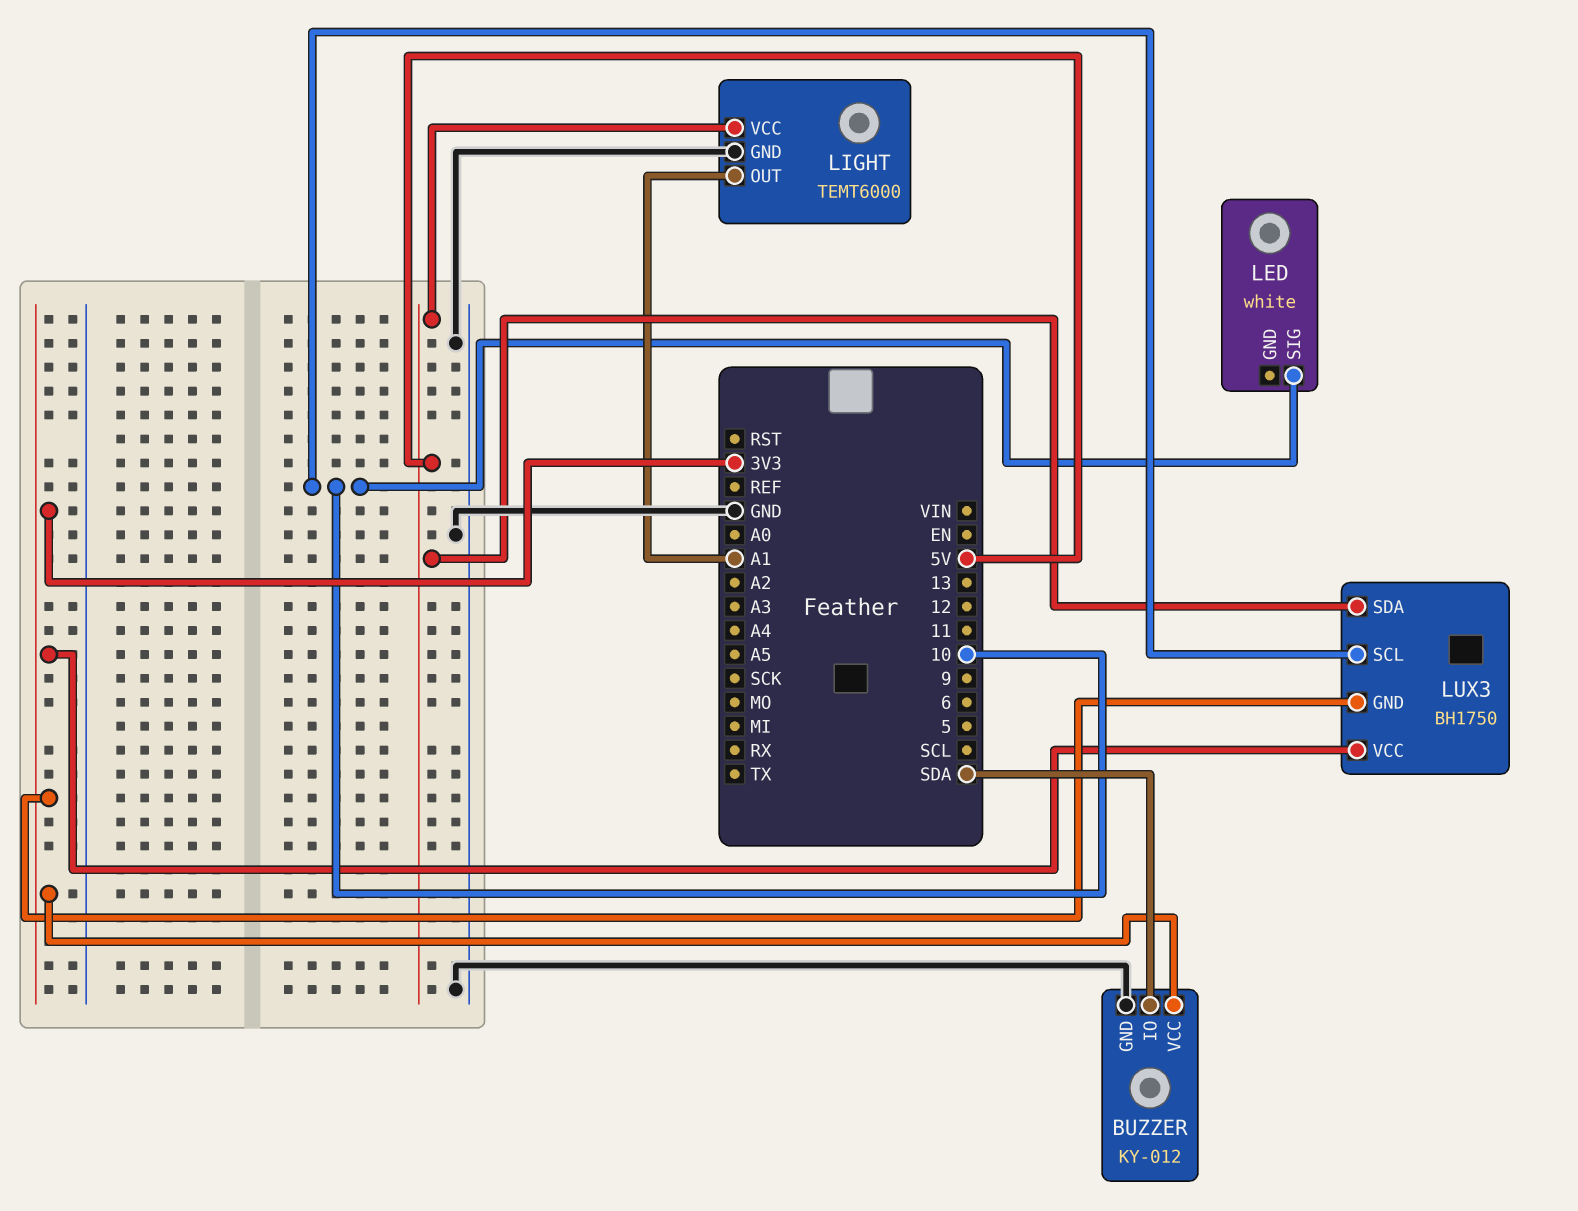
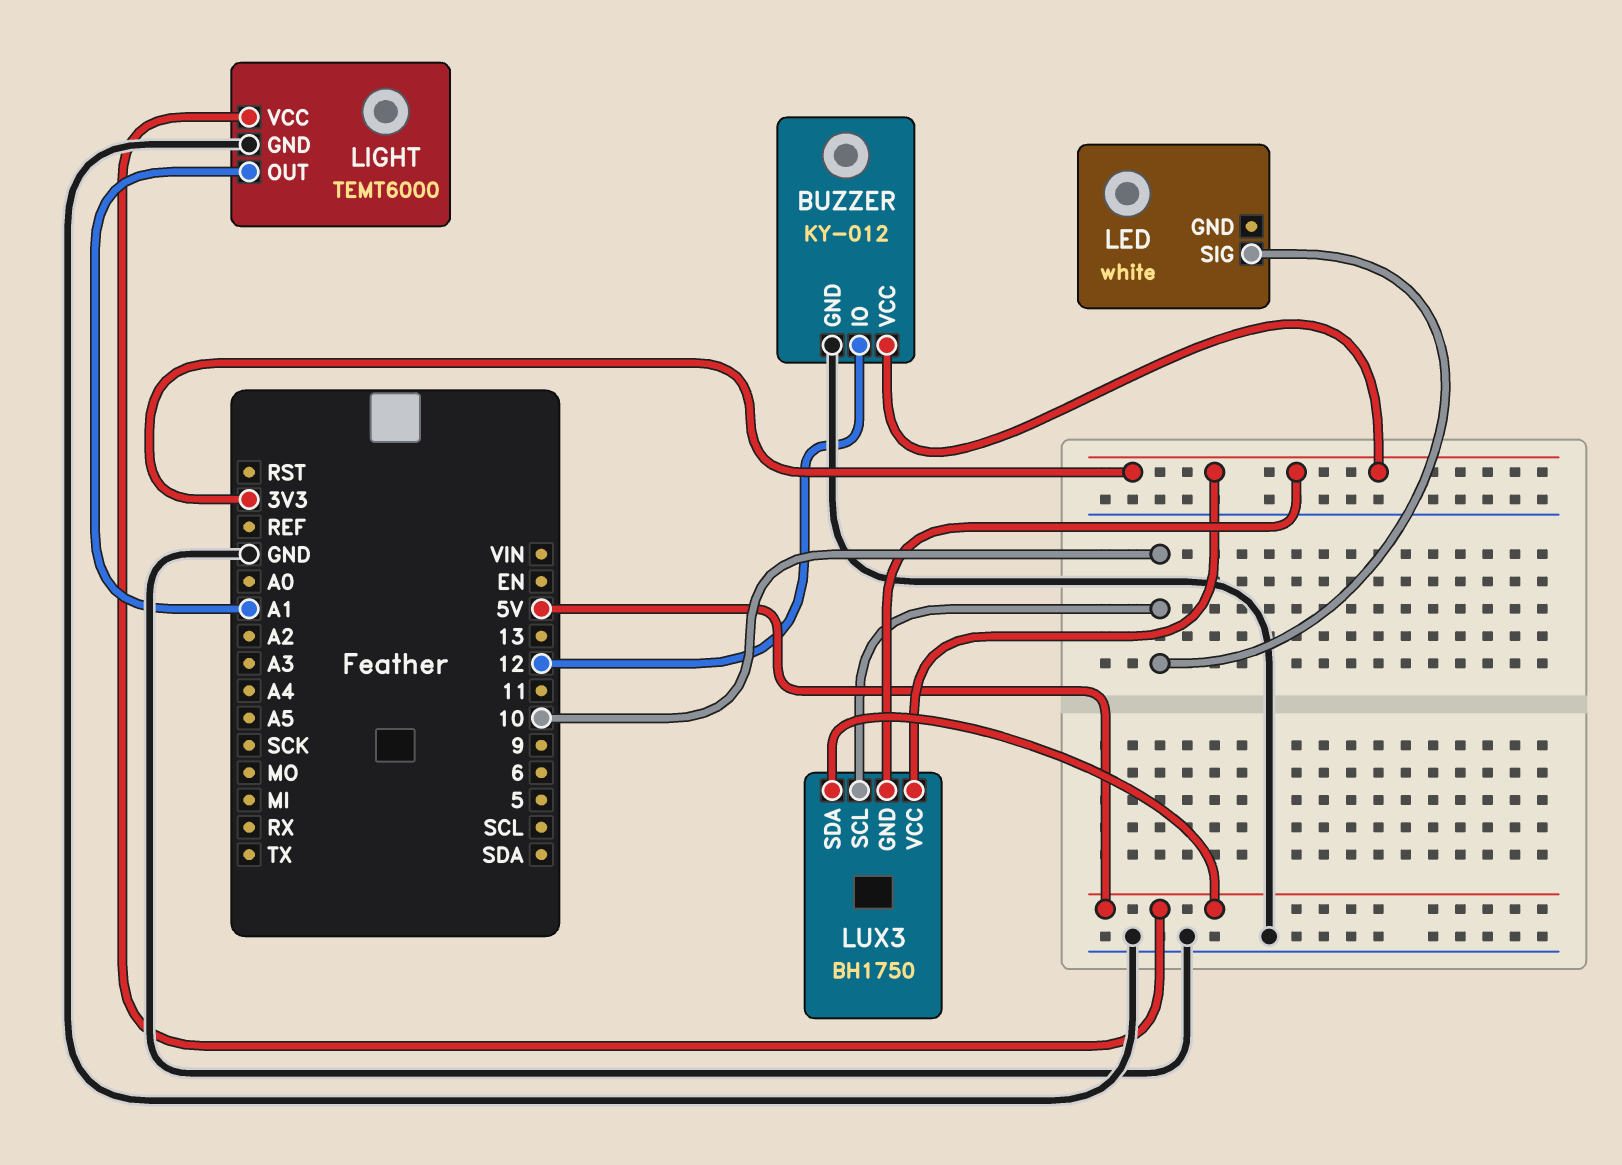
BUZZER pin IO: SDA -> 12

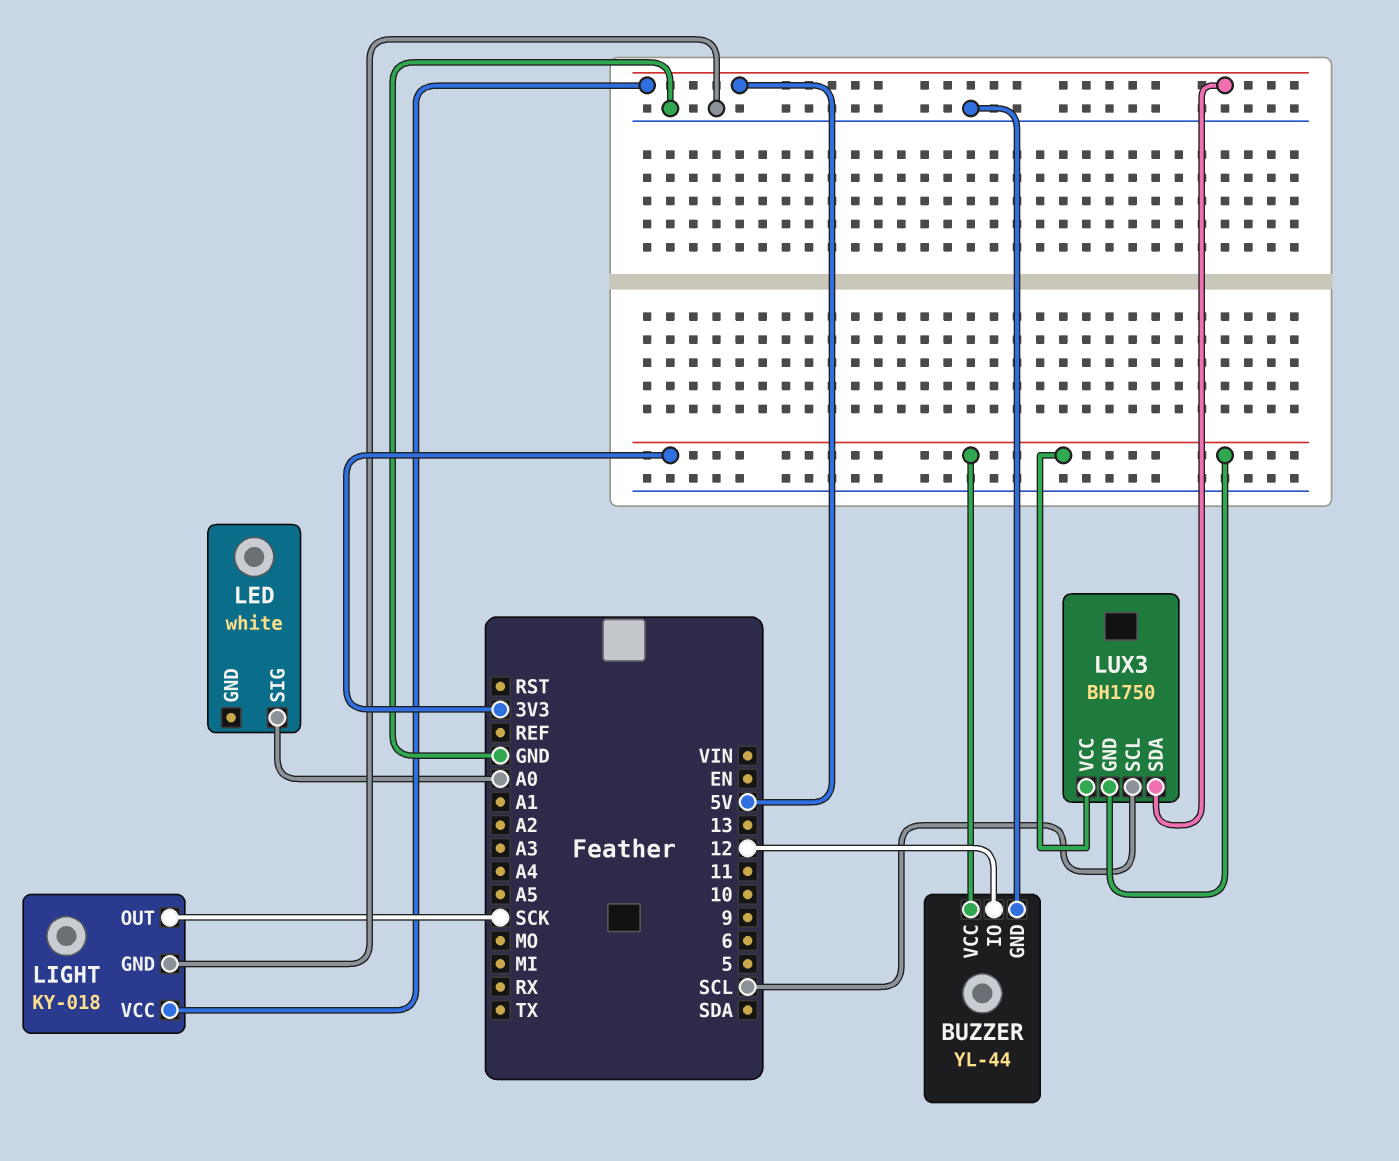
BUZZER: KY-012 -> YL-44
LED pin SIG: 10 -> A0
LIGHT: TEMT6000 -> KY-018
LIGHT pin OUT: A1 -> SCK
LUX3 pin SCL: 10 -> SCL

